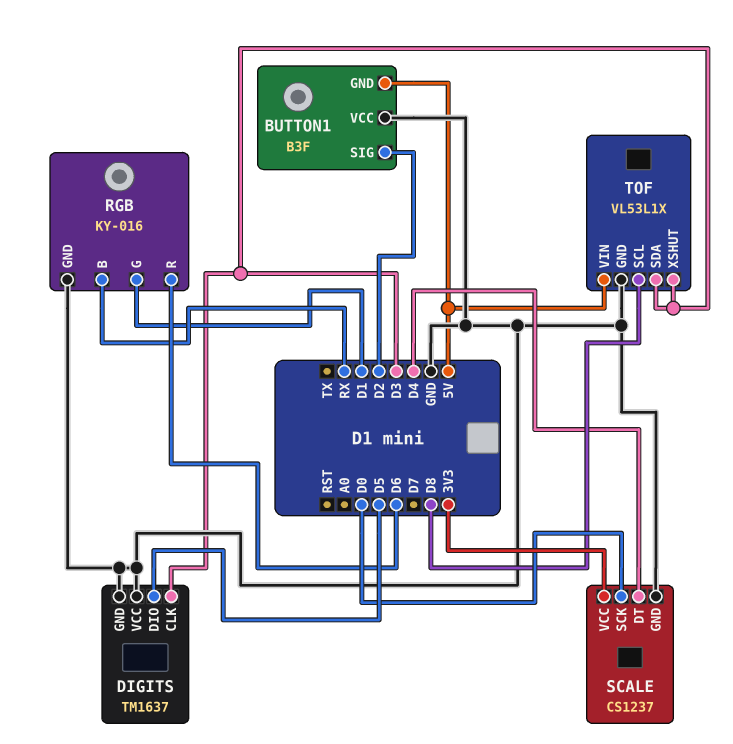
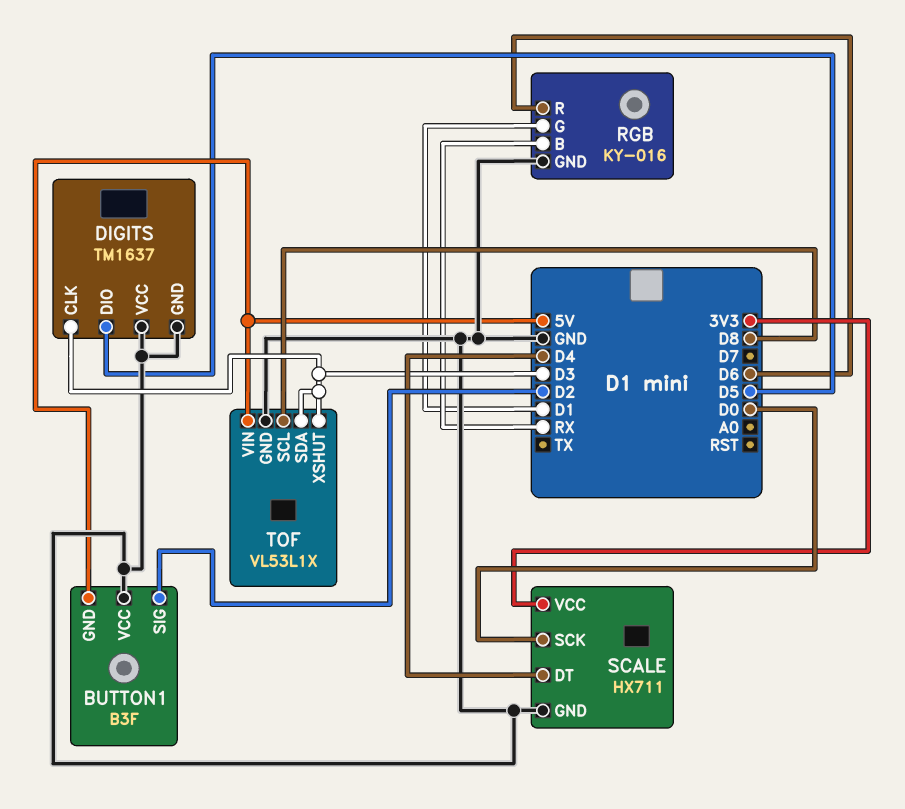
SCALE: CS1237 -> HX711

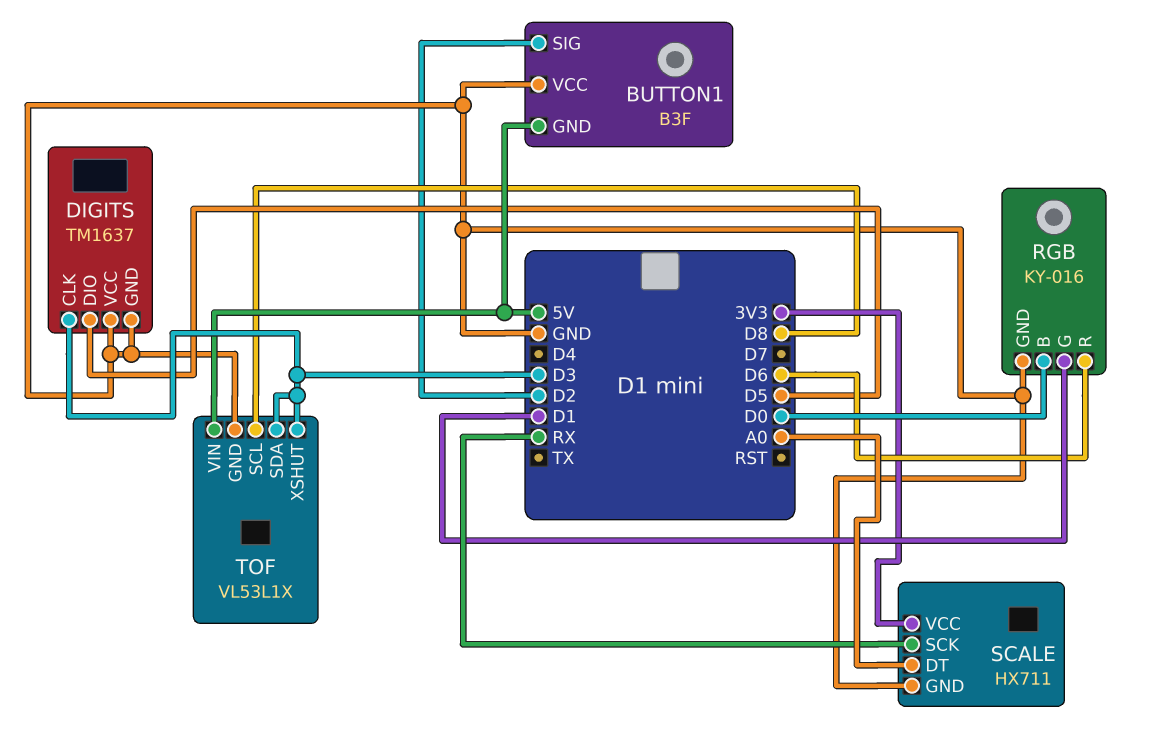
RGB pin B: RX -> D0
SCALE pin DT: D4 -> A0
SCALE pin SCK: D0 -> RX

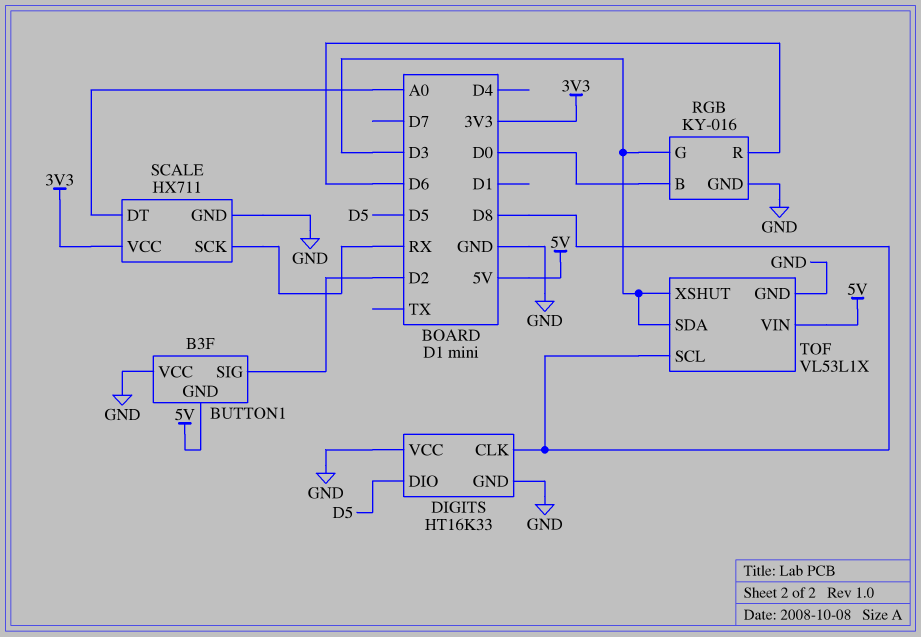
DIGITS: TM1637 -> HT16K33
DIGITS pin CLK: D3 -> D8
RGB pin G: D1 -> D3

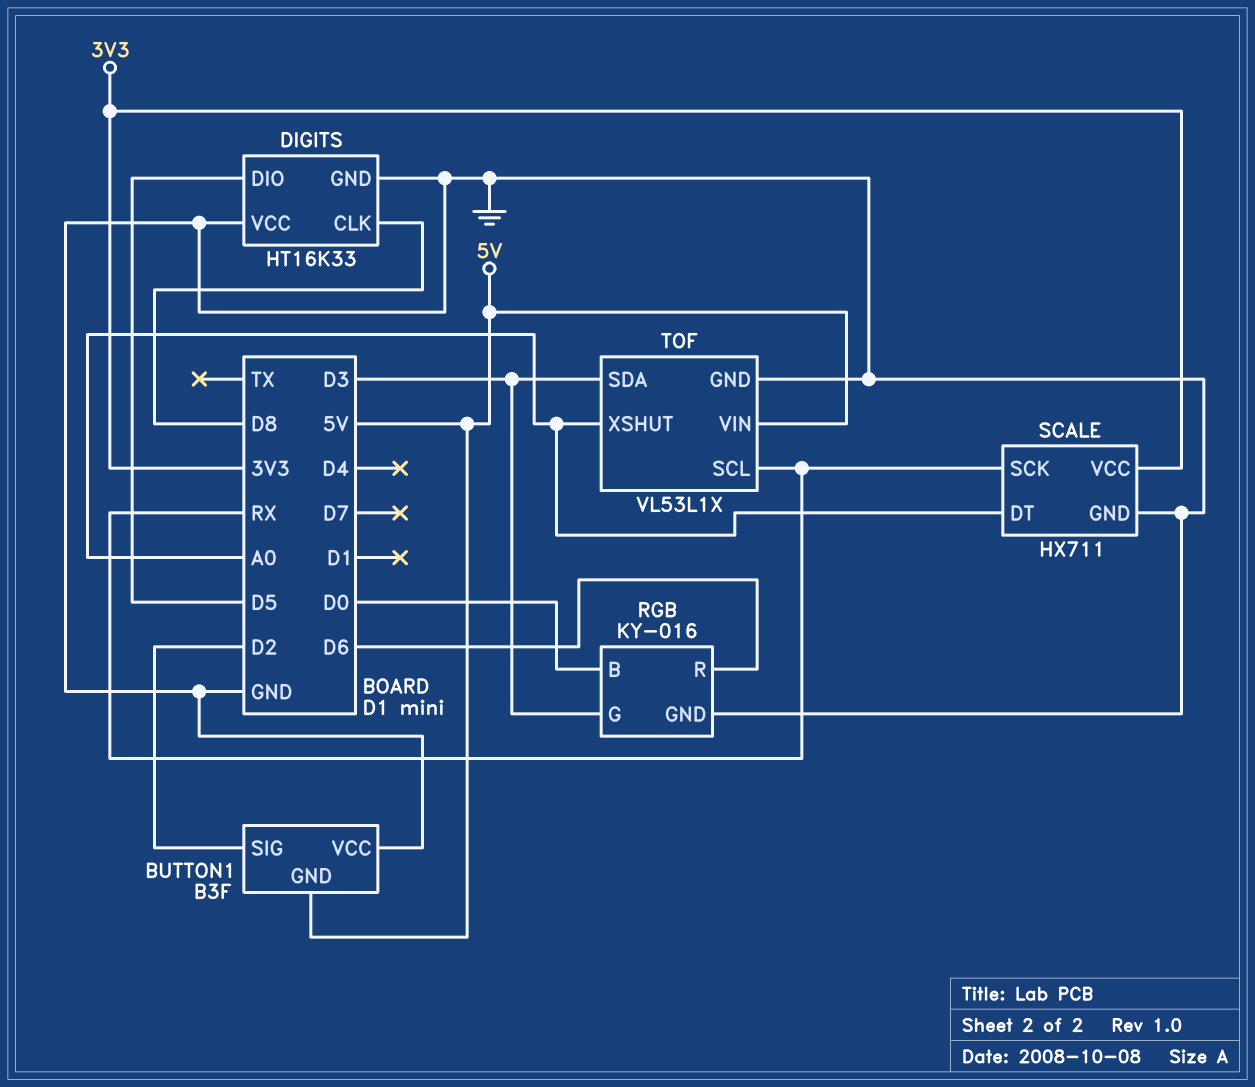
TOF pin SCL: D8 -> RX
TOF pin XSHUT: D3 -> A0

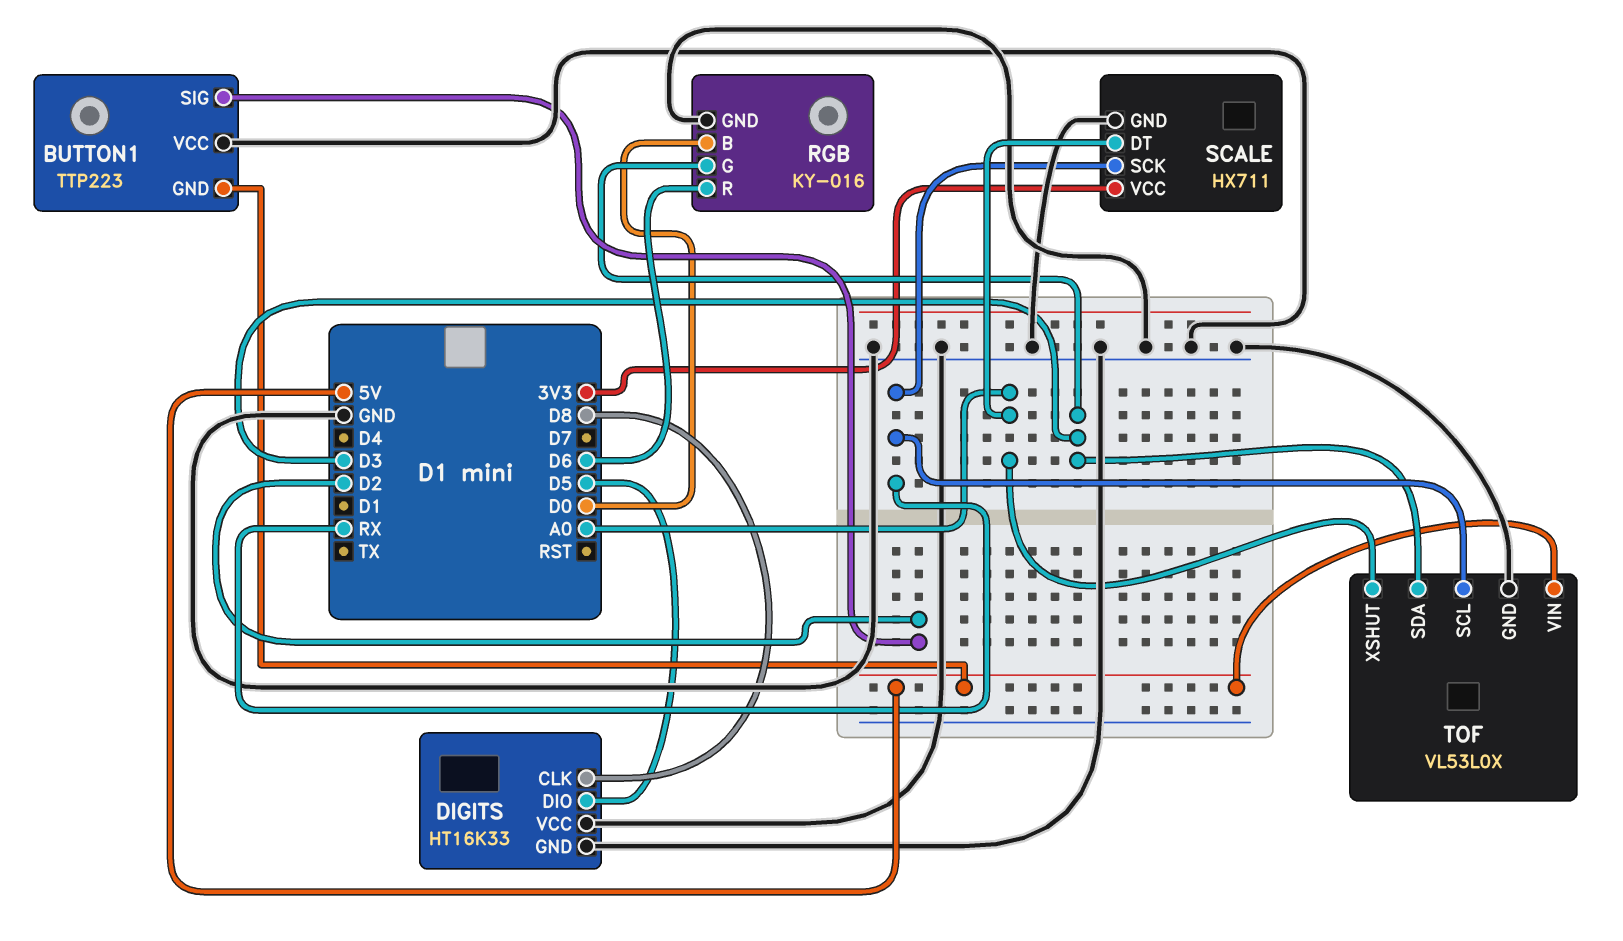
BUTTON1: B3F -> TTP223
TOF: VL53L1X -> VL53L0X

